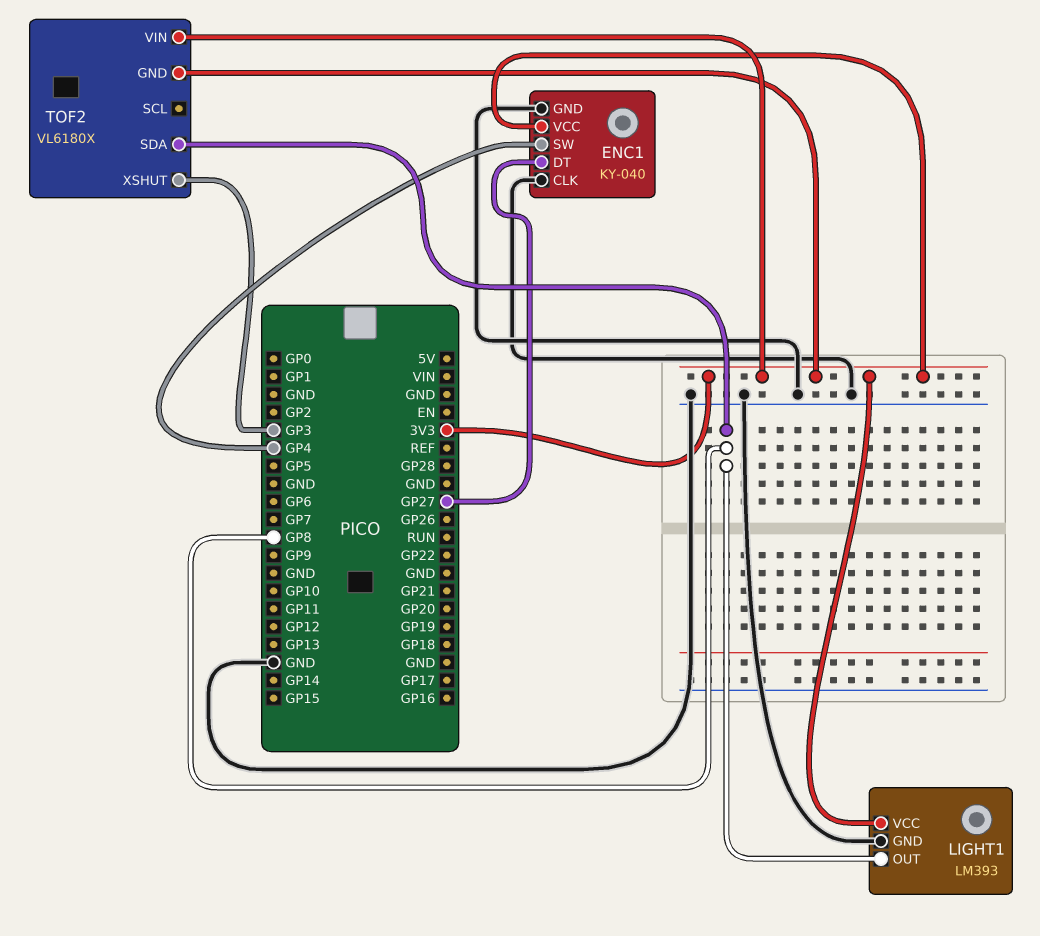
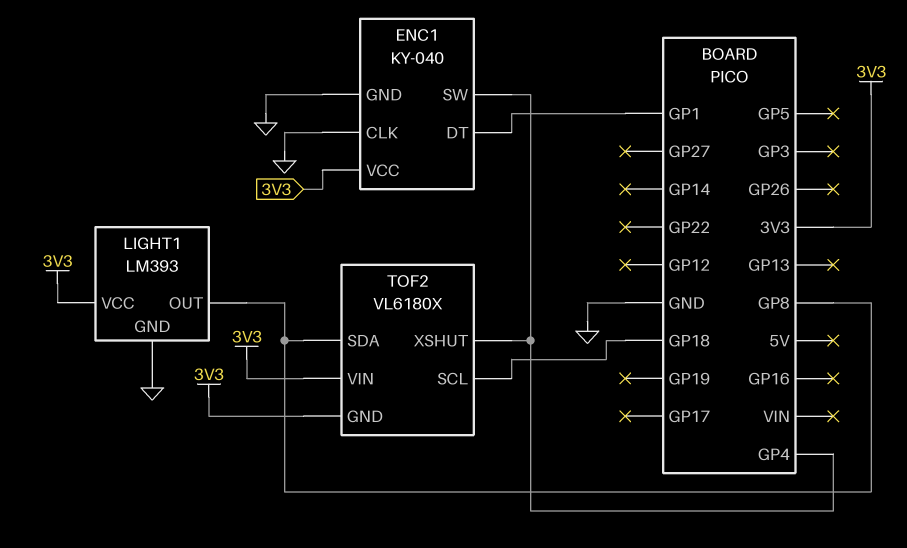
ENC1 pin DT: GP27 -> GP1
TOF2 pin SCL: none -> GP18
TOF2 pin XSHUT: GP3 -> GP4

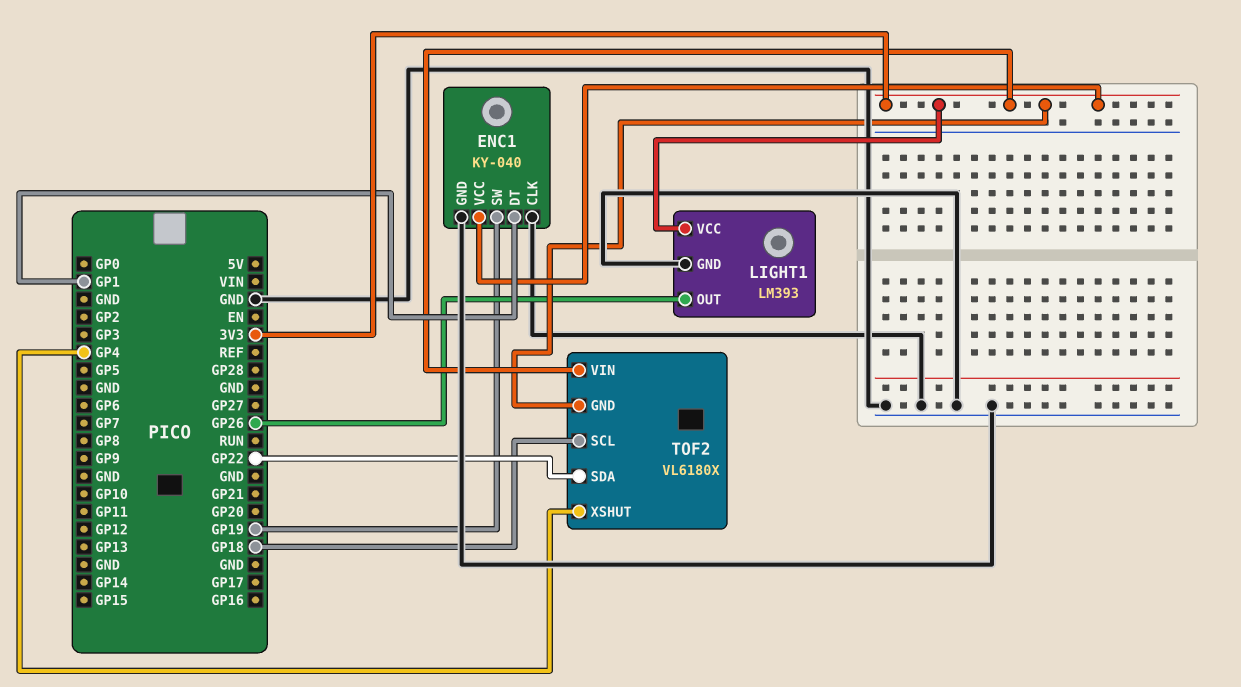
ENC1 pin SW: GP4 -> GP19
LIGHT1 pin OUT: GP8 -> GP26
TOF2 pin SDA: GP8 -> GP22

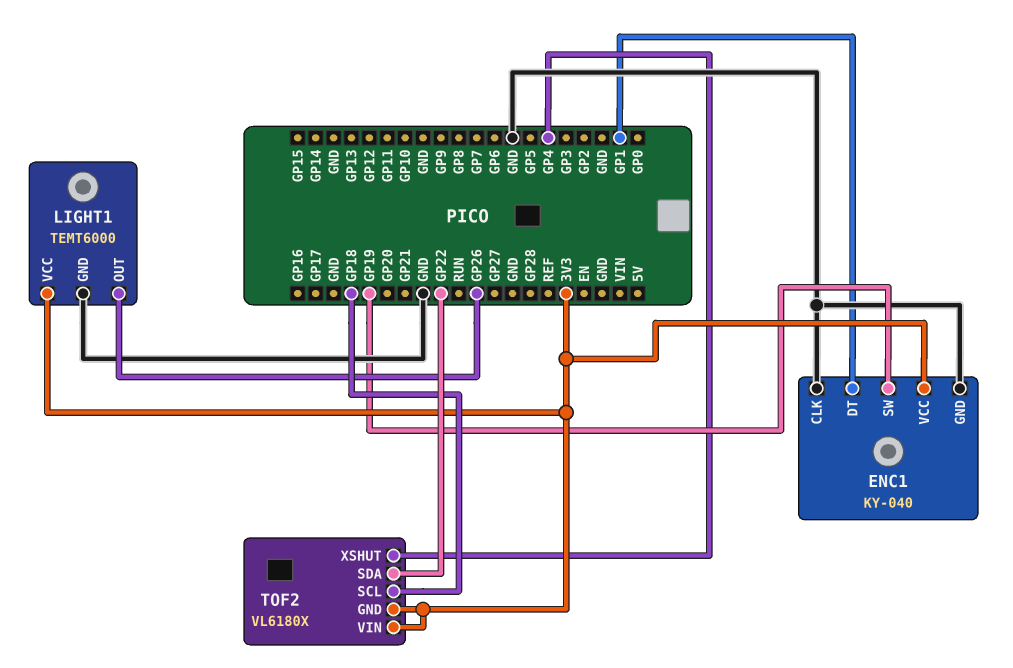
LIGHT1: LM393 -> TEMT6000

